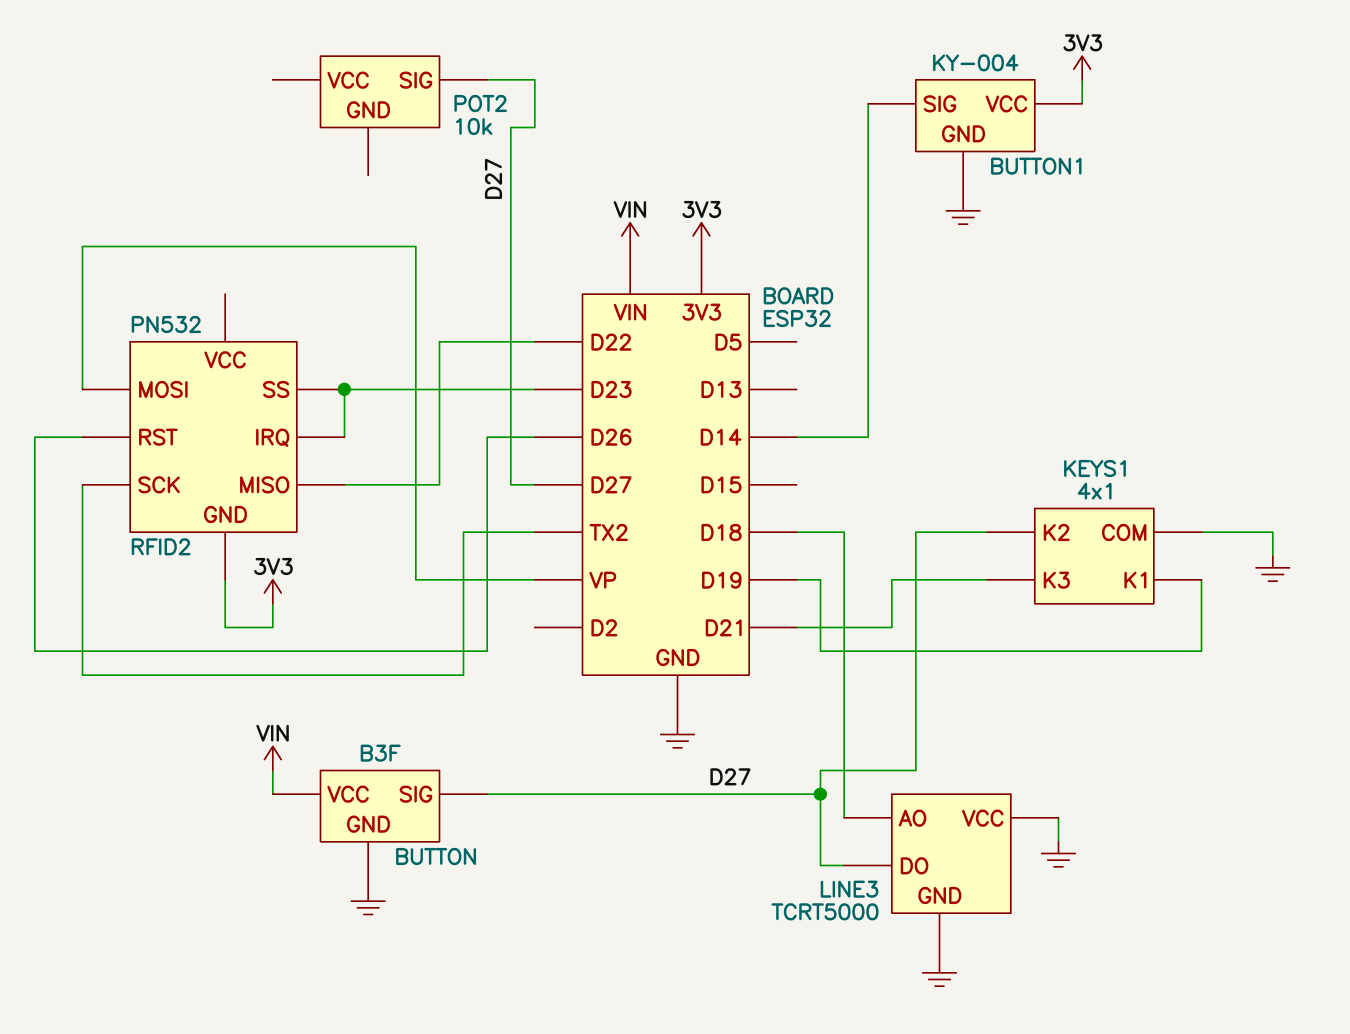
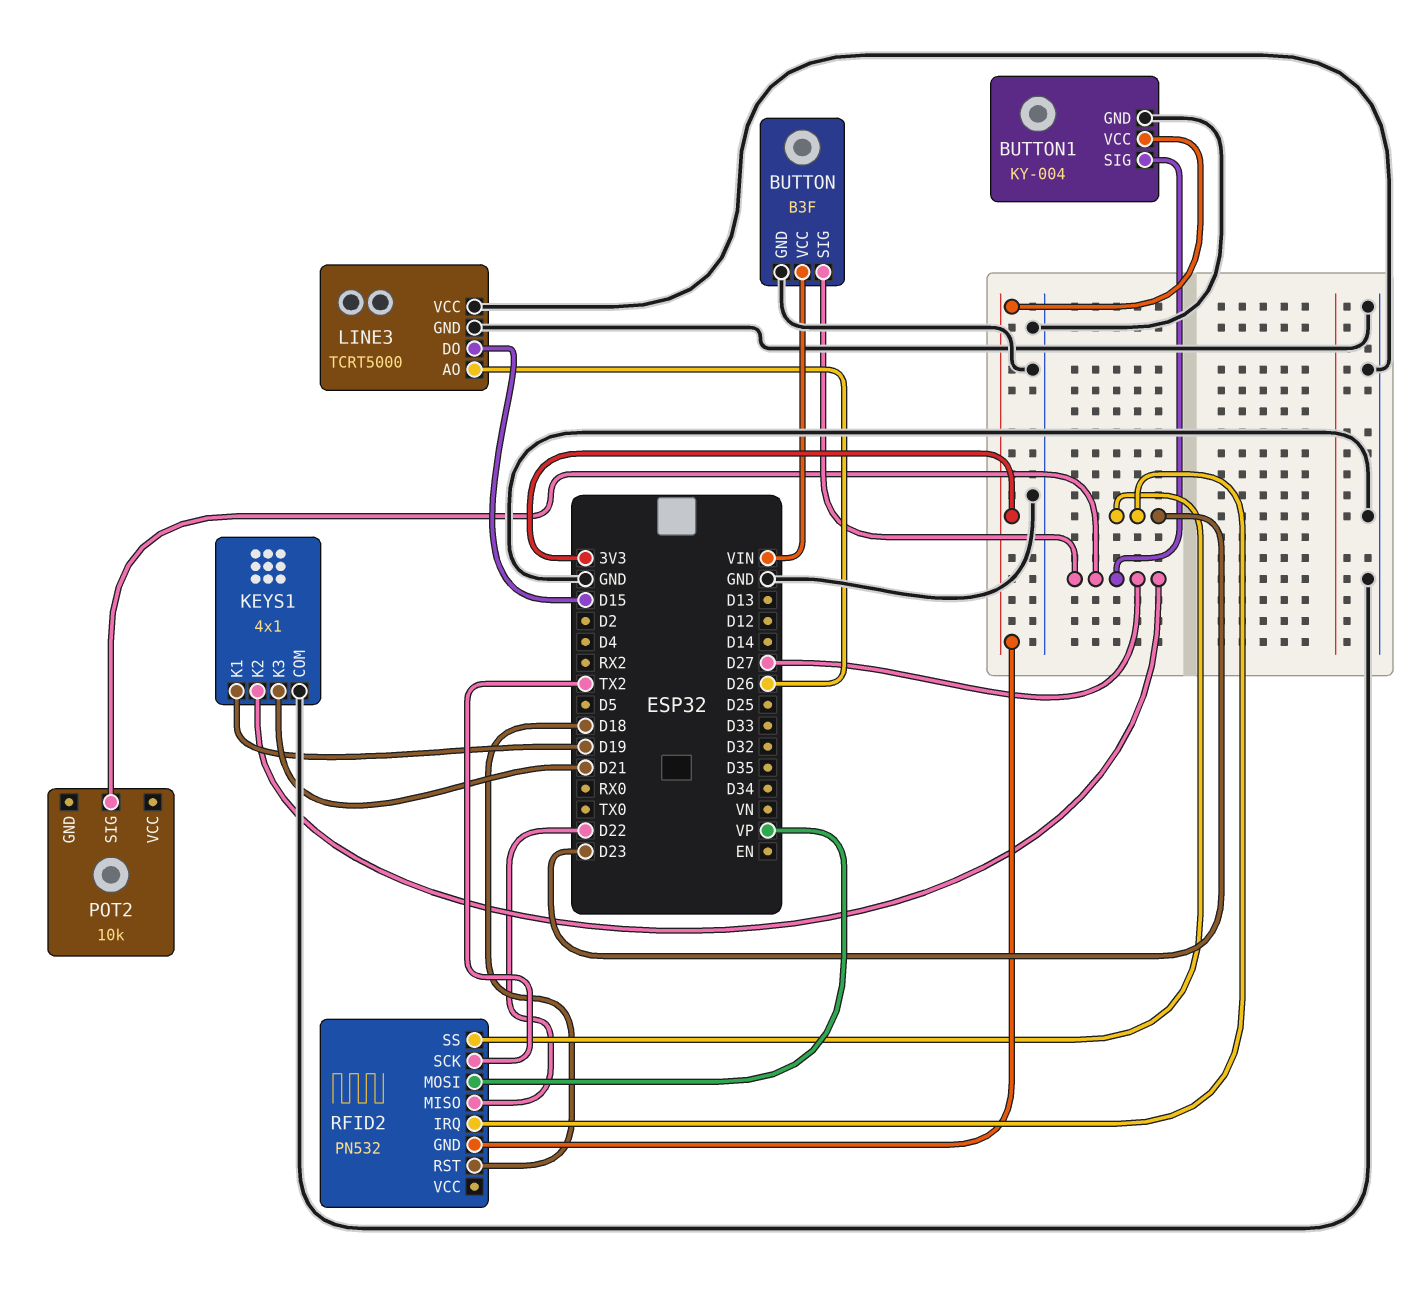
BUTTON1 pin SIG: D14 -> D27
LINE3 pin AO: D18 -> D26
LINE3 pin DO: D27 -> D15
RFID2 pin RST: D26 -> D18

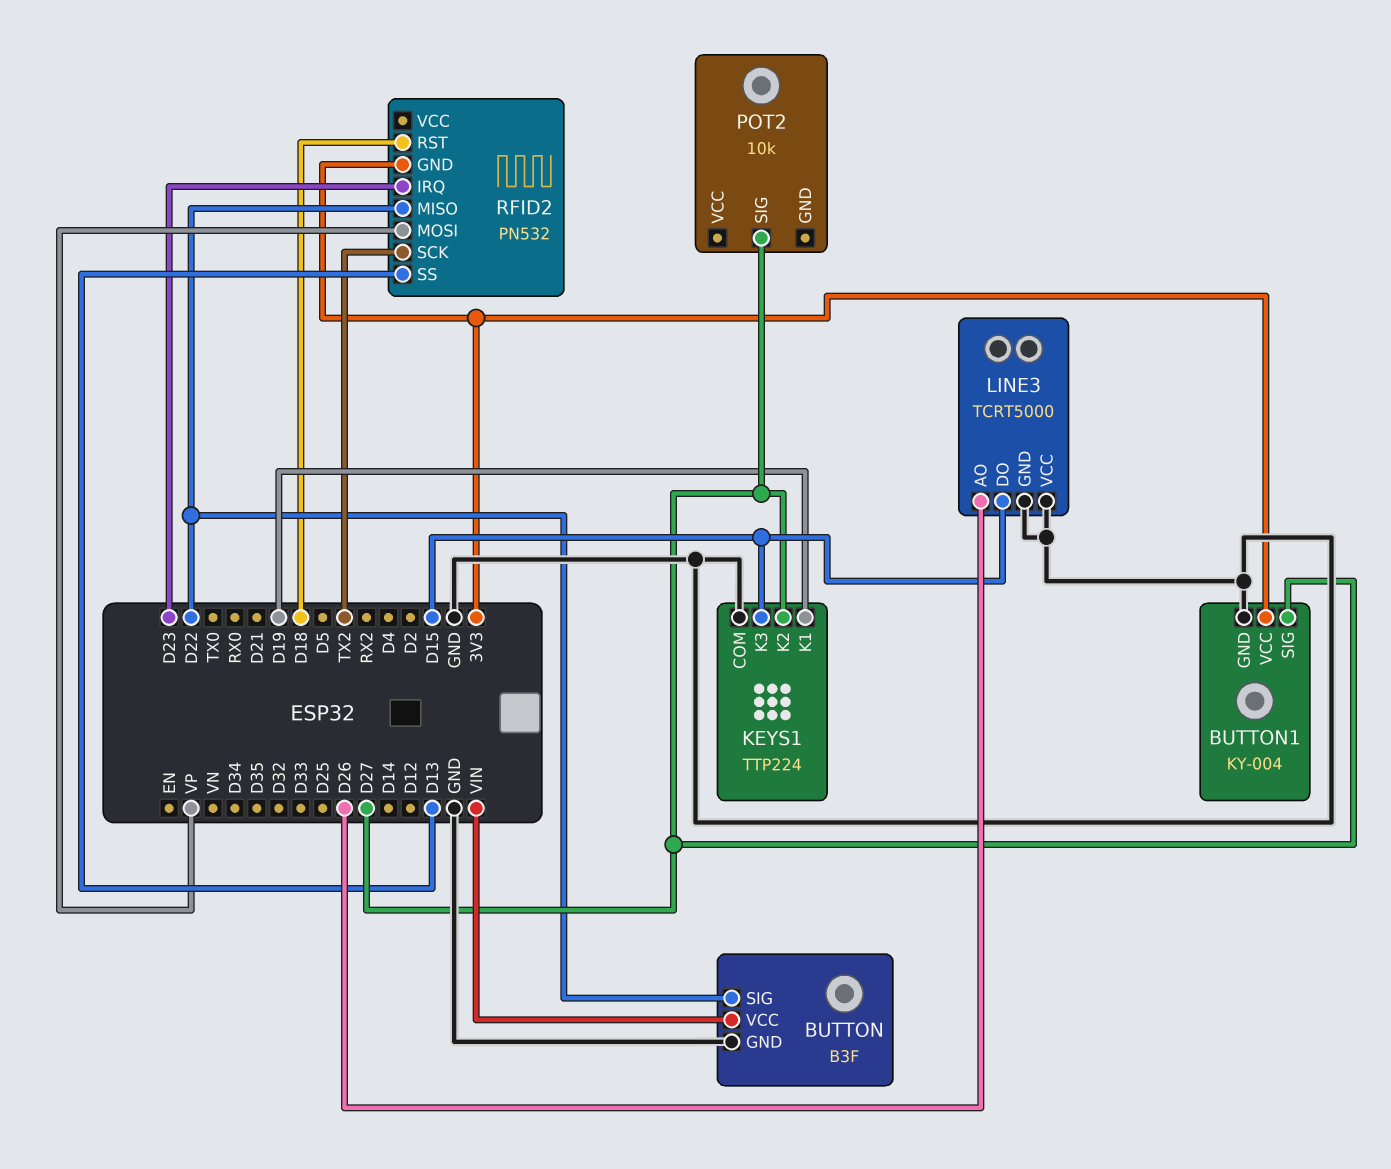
BUTTON pin SIG: D27 -> D22
KEYS1: 4x1 -> TTP224
KEYS1 pin K3: D21 -> D15
RFID2 pin SS: D23 -> D13

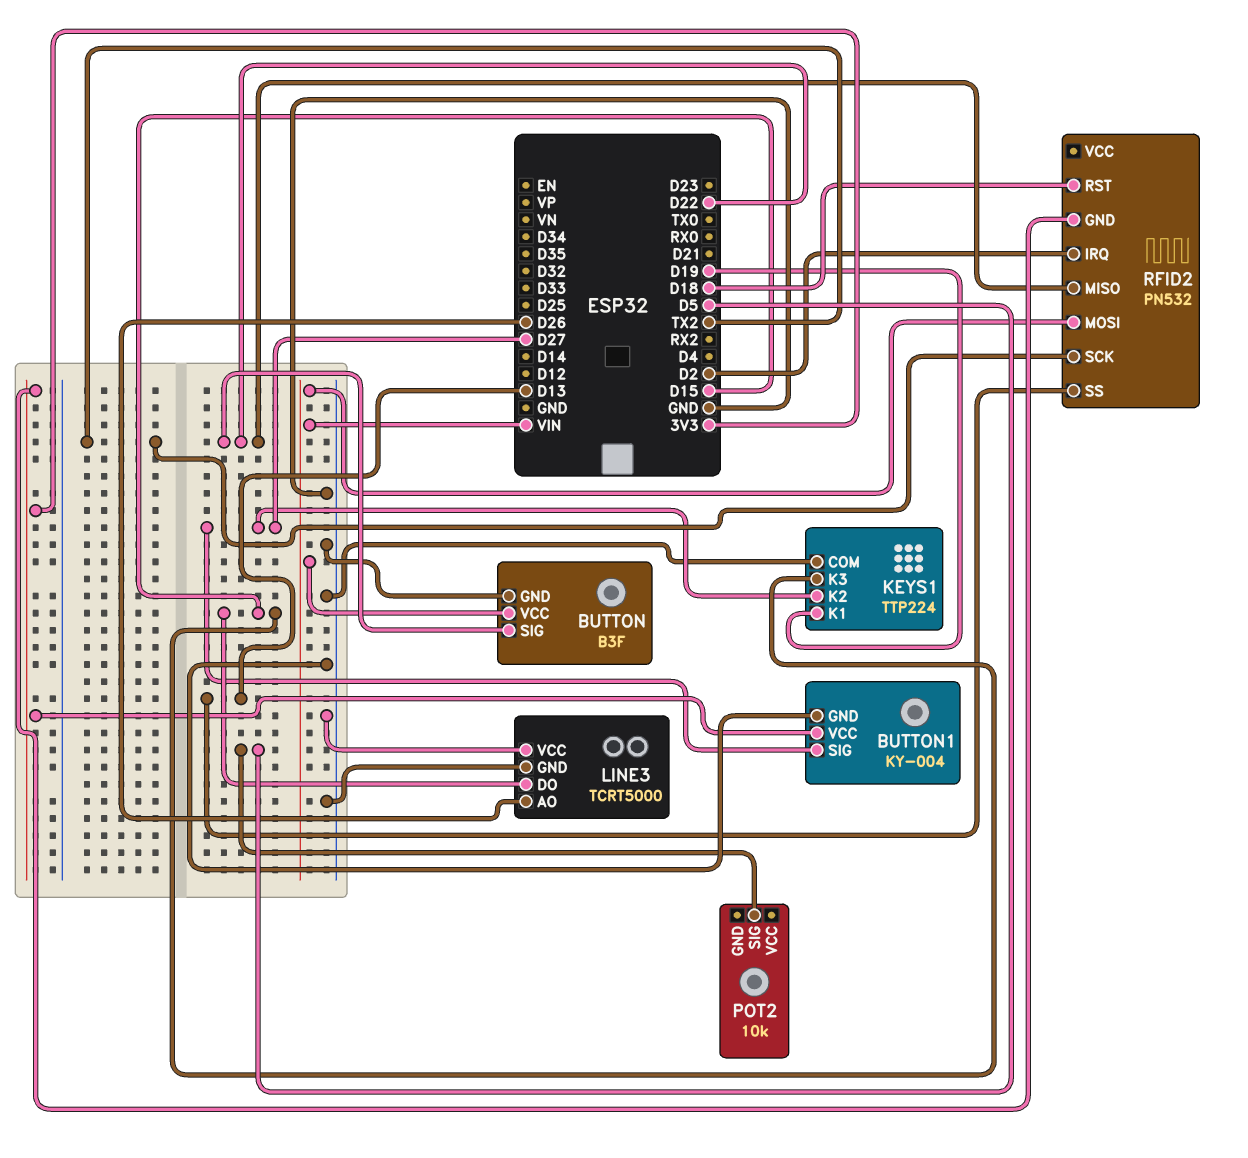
POT2 pin SIG: D27 -> D5
RFID2 pin IRQ: D23 -> D2
RFID2 pin MOSI: VP -> VIN

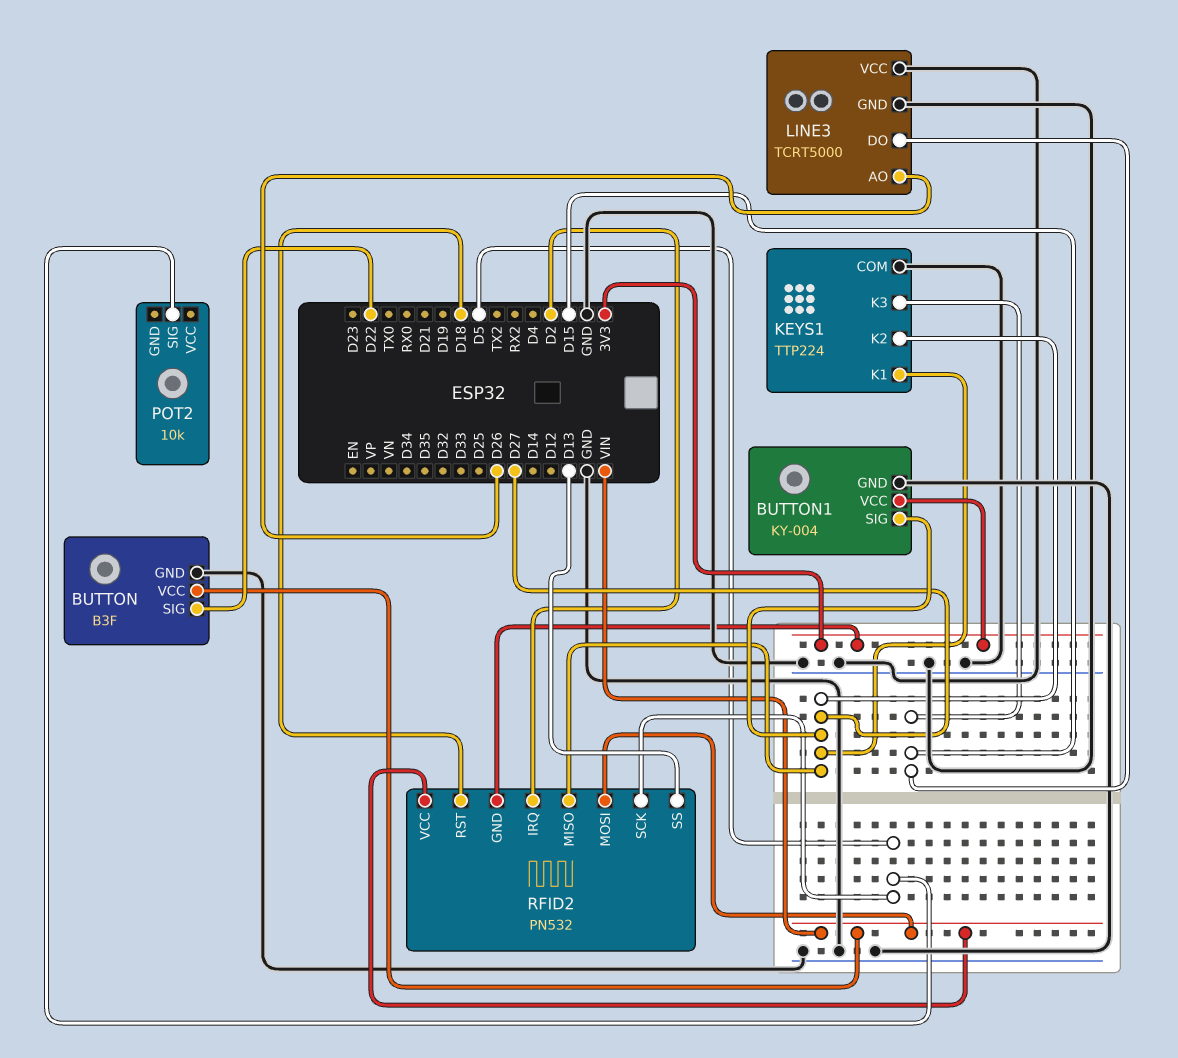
KEYS1 pin K1: D19 -> D27
RFID2 pin MISO: D22 -> D27
RFID2 pin SCK: TX2 -> D5
RFID2 pin VCC: none -> VIN

